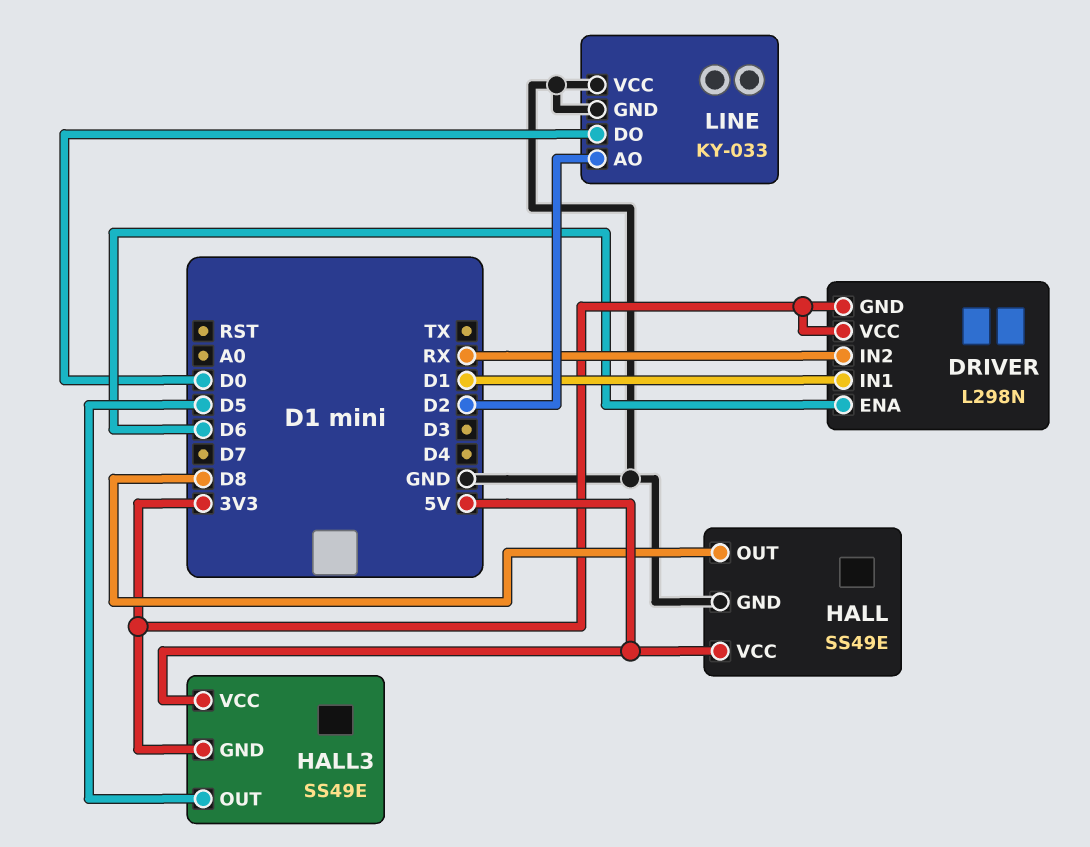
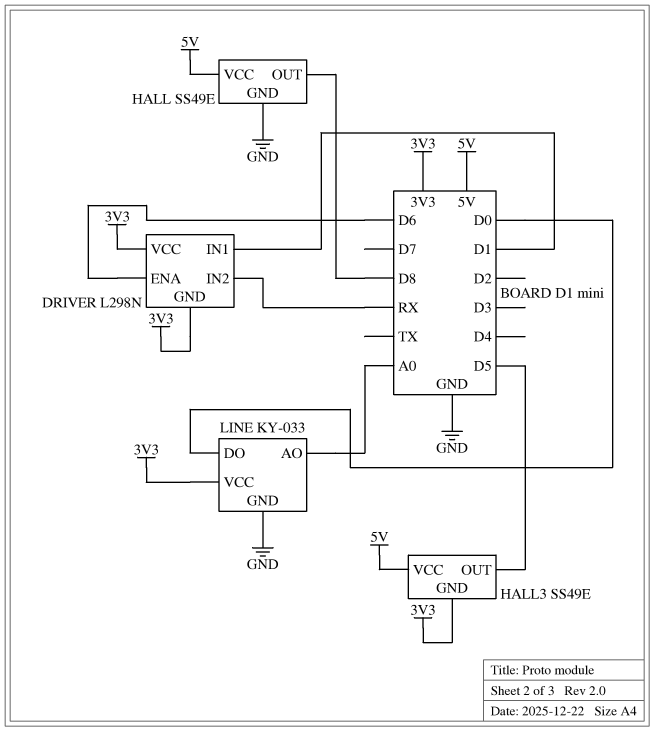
LINE pin AO: D2 -> A0
LINE pin VCC: GND -> 3V3

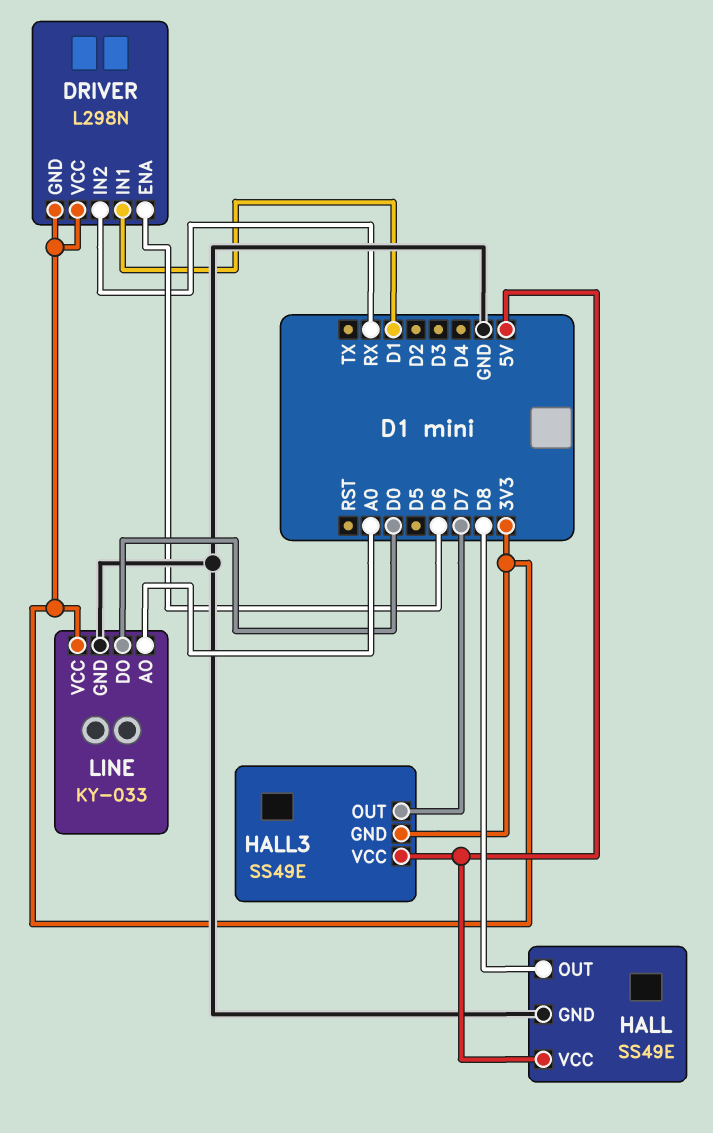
HALL3 pin OUT: D5 -> D7

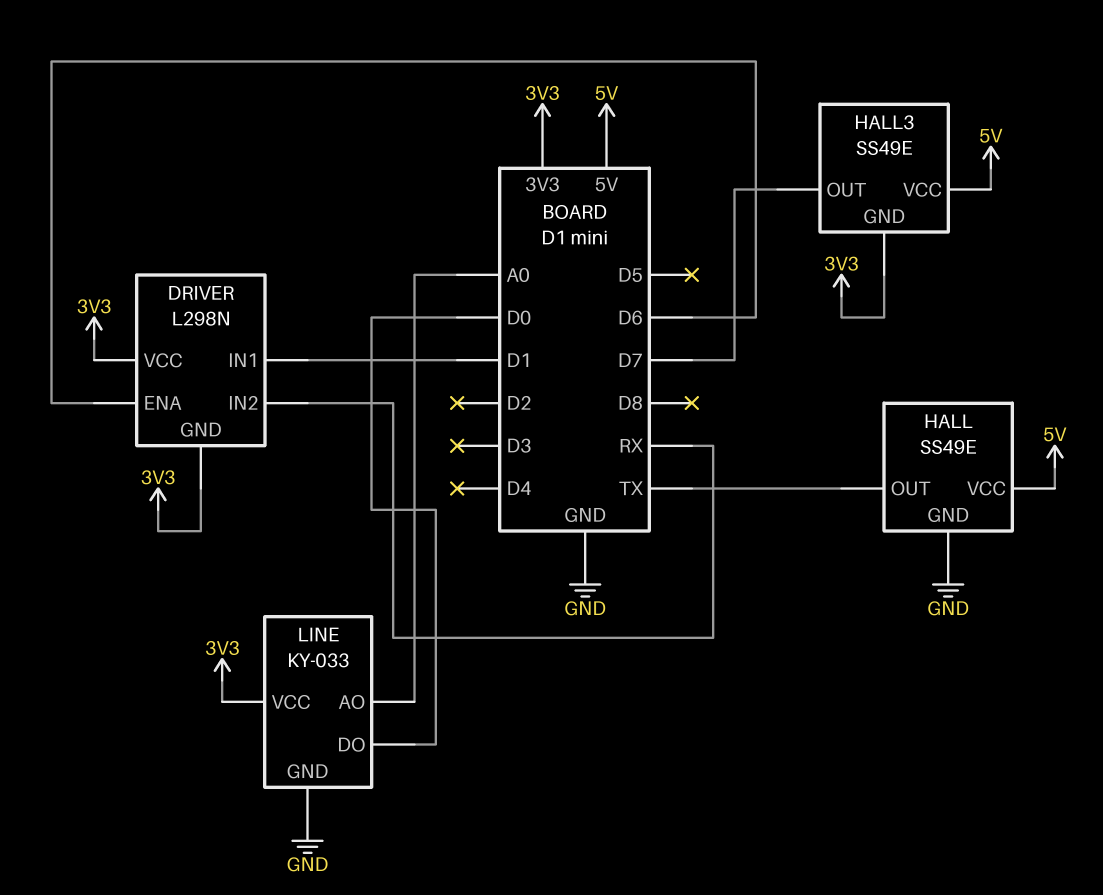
HALL pin OUT: D8 -> TX

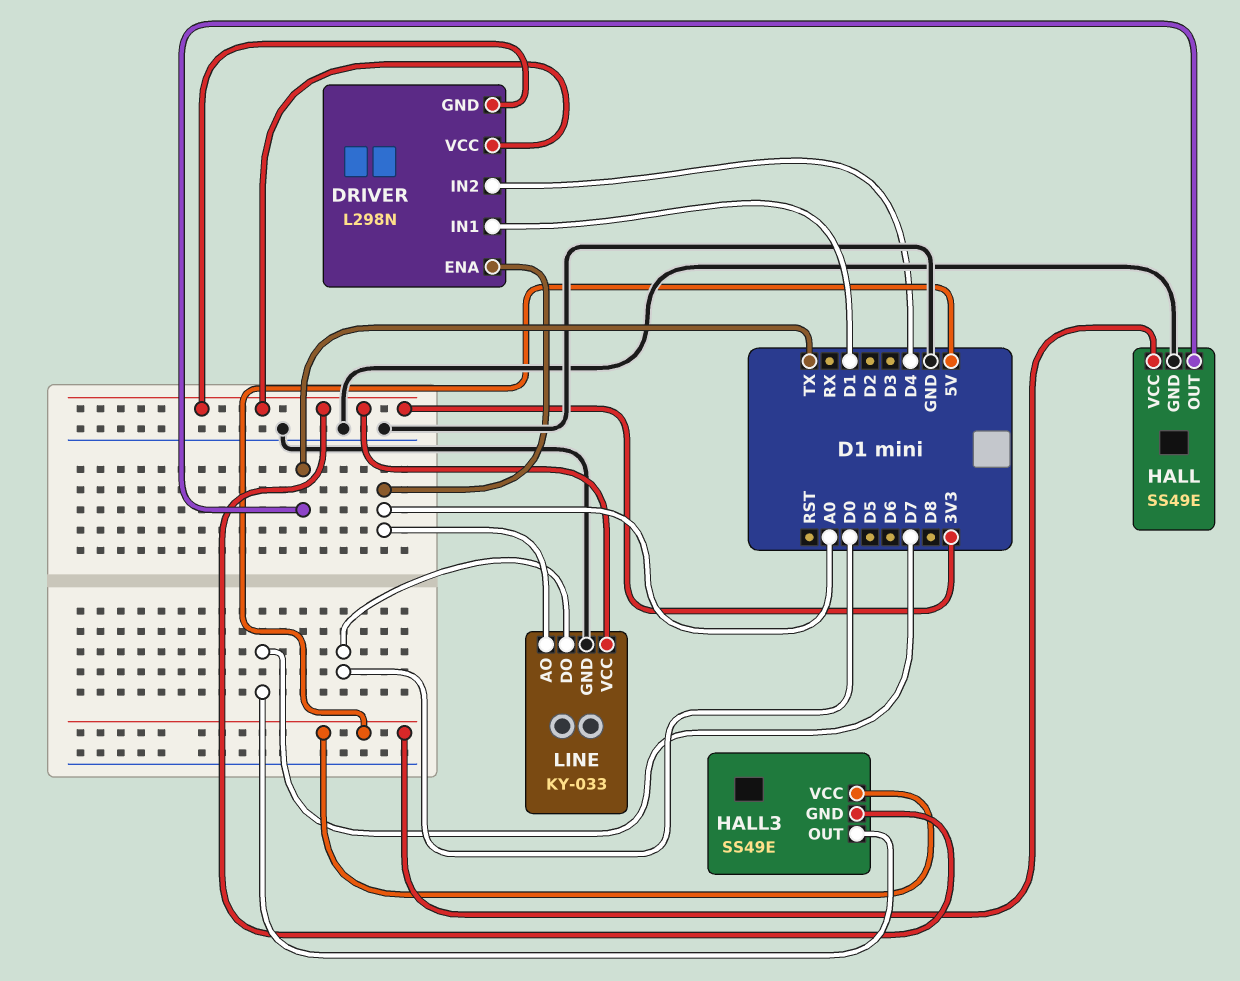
DRIVER pin ENA: D6 -> A0
DRIVER pin IN2: RX -> D4

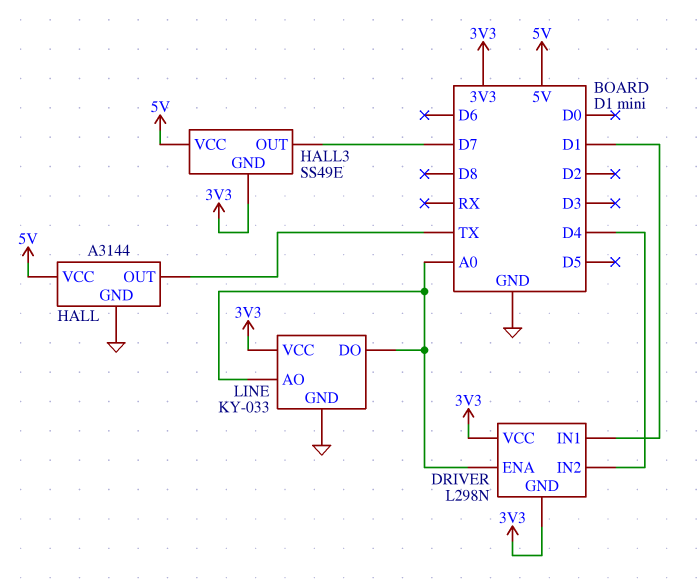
HALL: SS49E -> A3144
LINE pin DO: D0 -> A0

